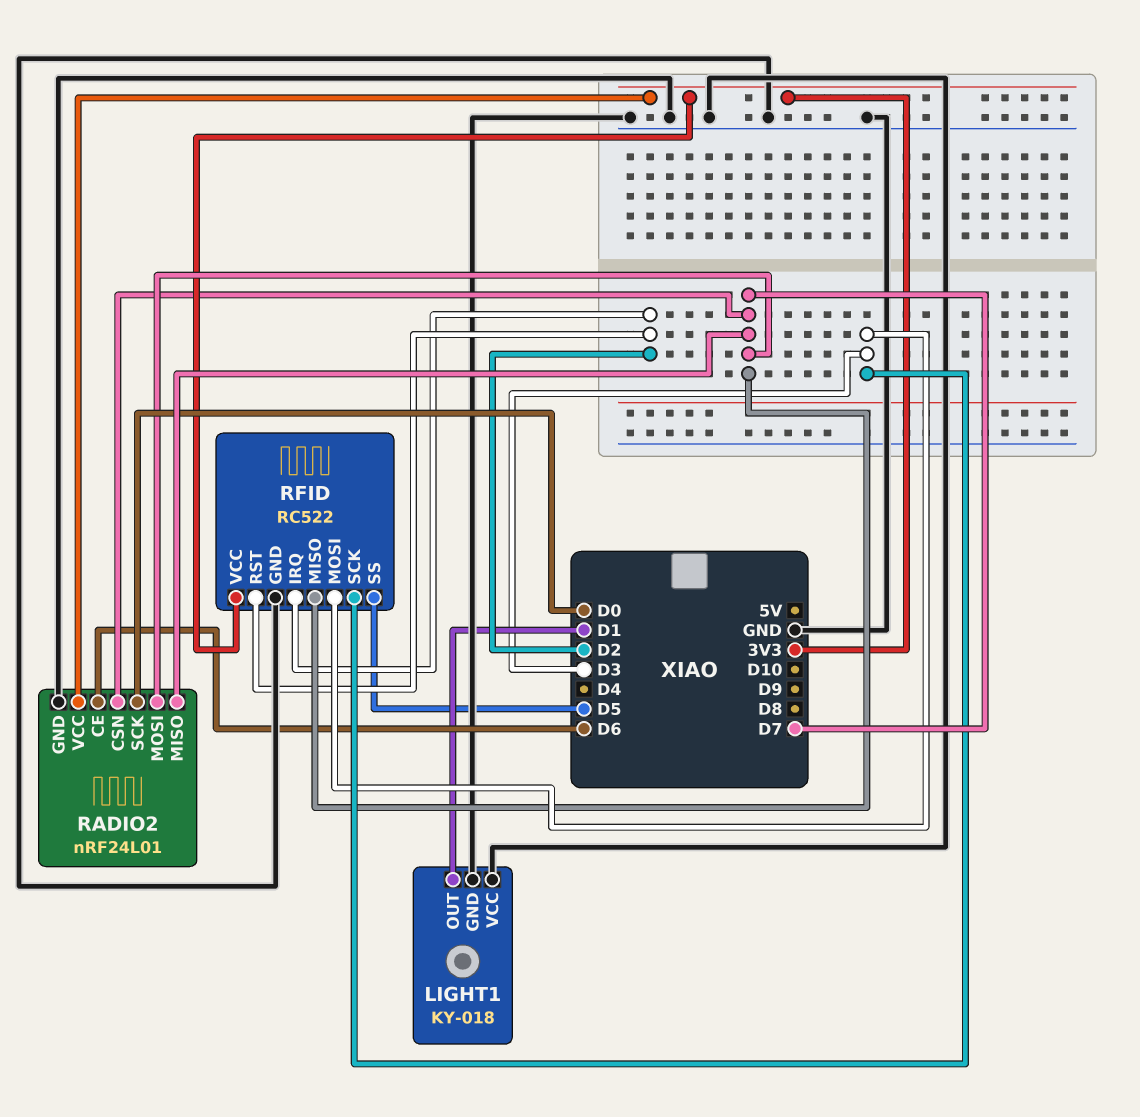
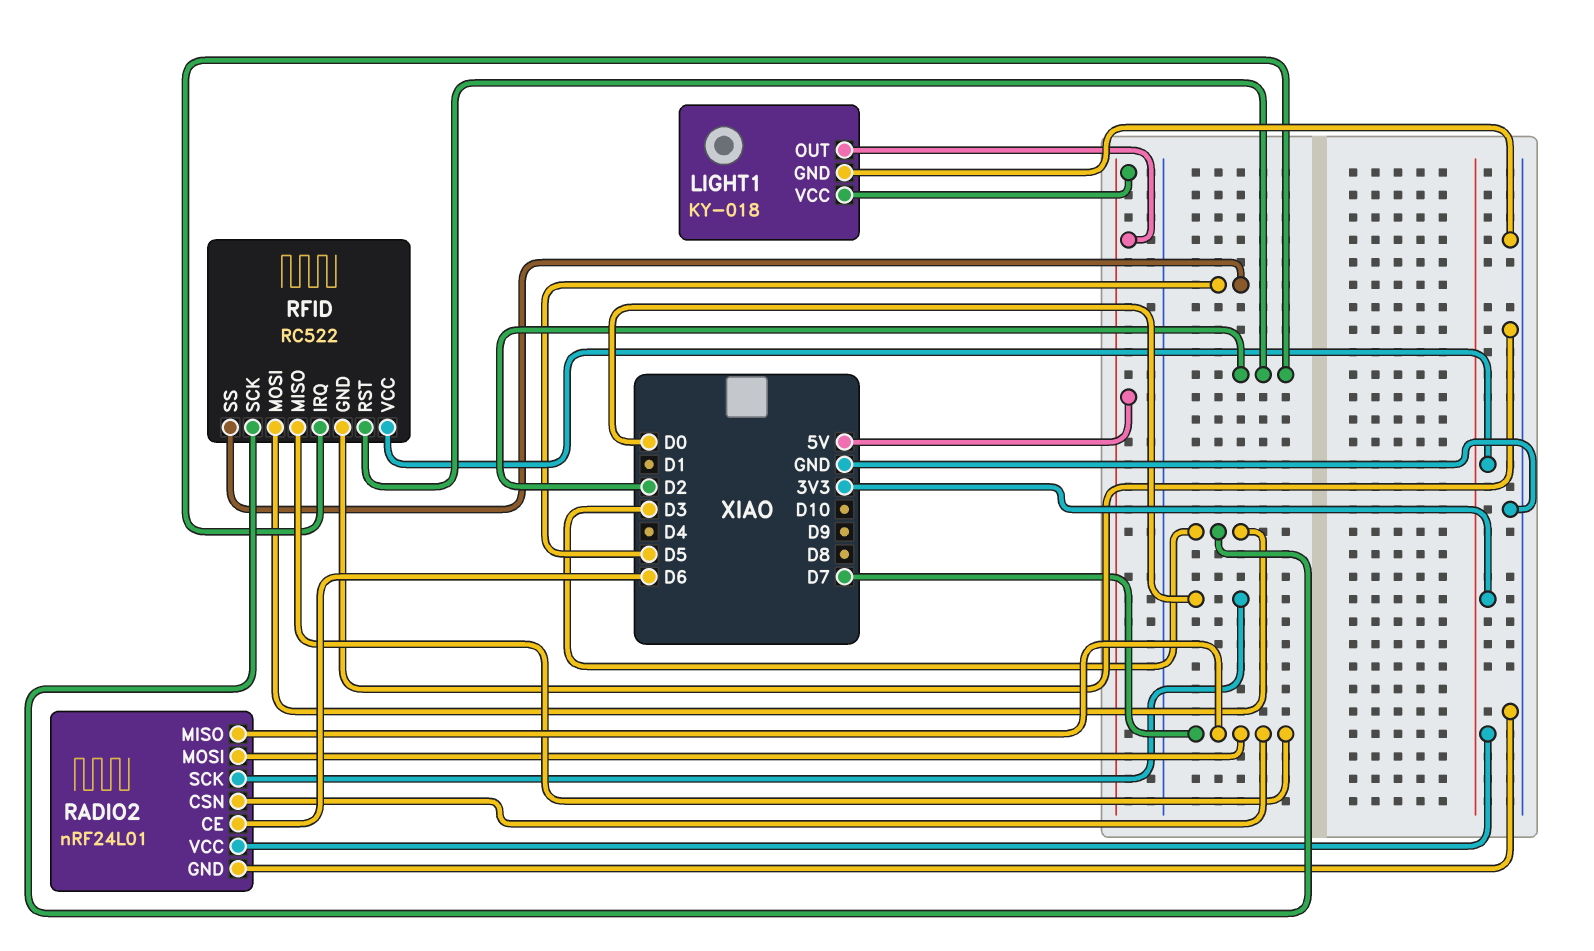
LIGHT1 pin OUT: D1 -> 5V
LIGHT1 pin VCC: GND -> 5V

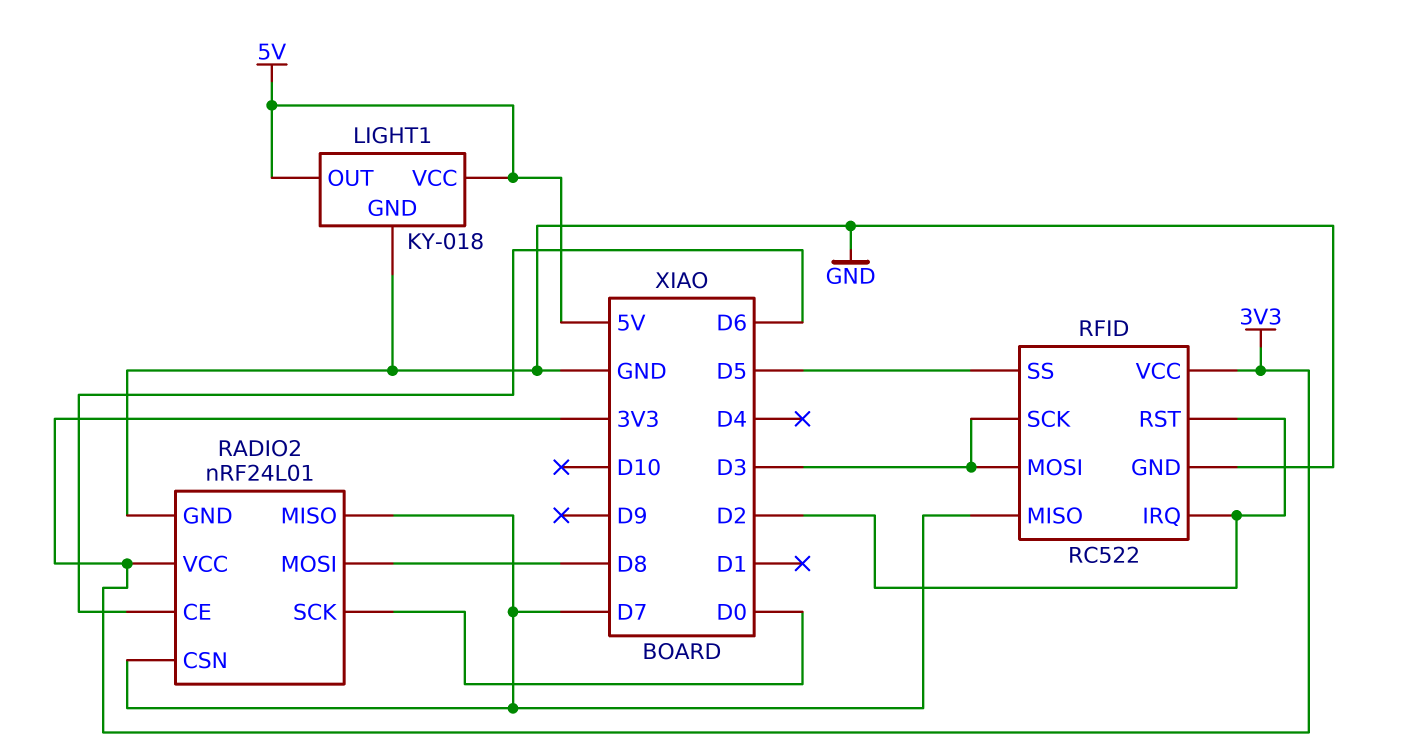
RADIO2 pin MOSI: D7 -> D8

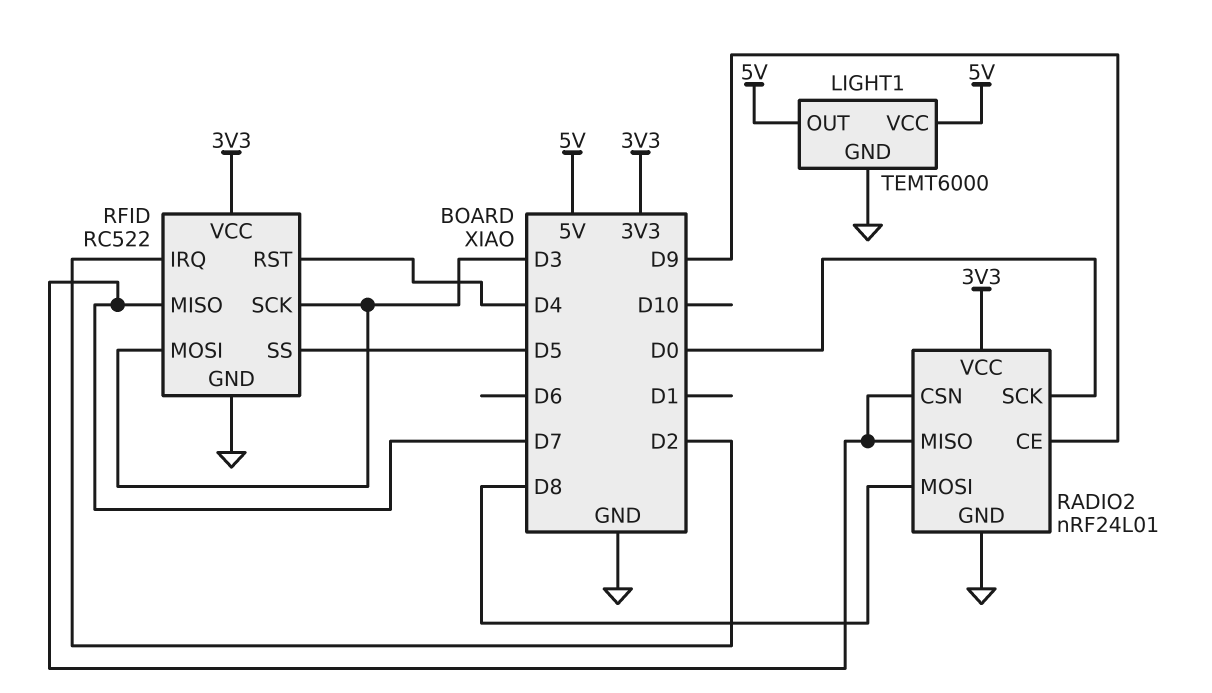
LIGHT1: KY-018 -> TEMT6000
RADIO2 pin CE: D6 -> D9
RFID pin RST: D2 -> D4

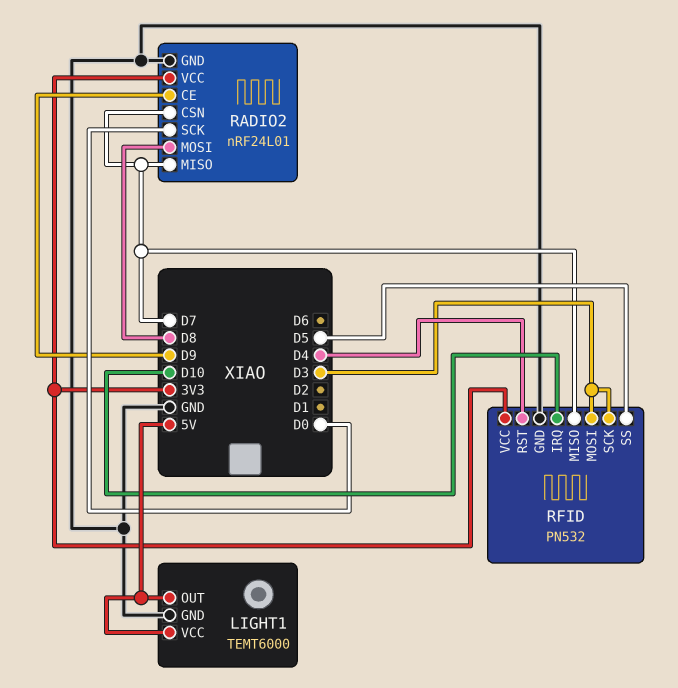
RFID: RC522 -> PN532
RFID pin IRQ: D2 -> D10

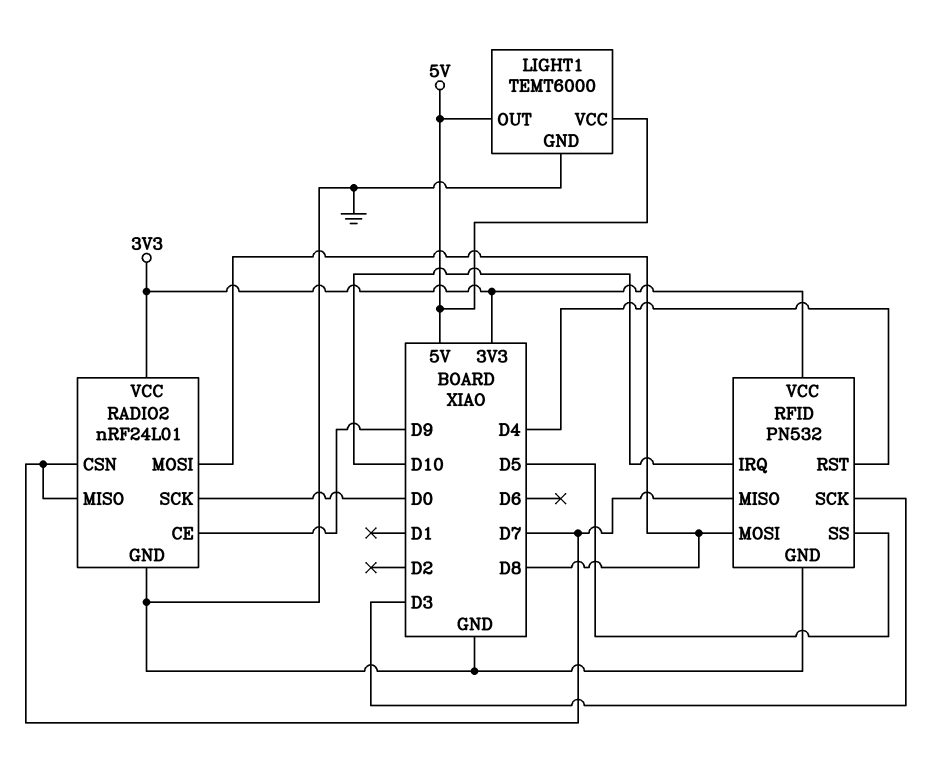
RFID pin MOSI: D3 -> D8

